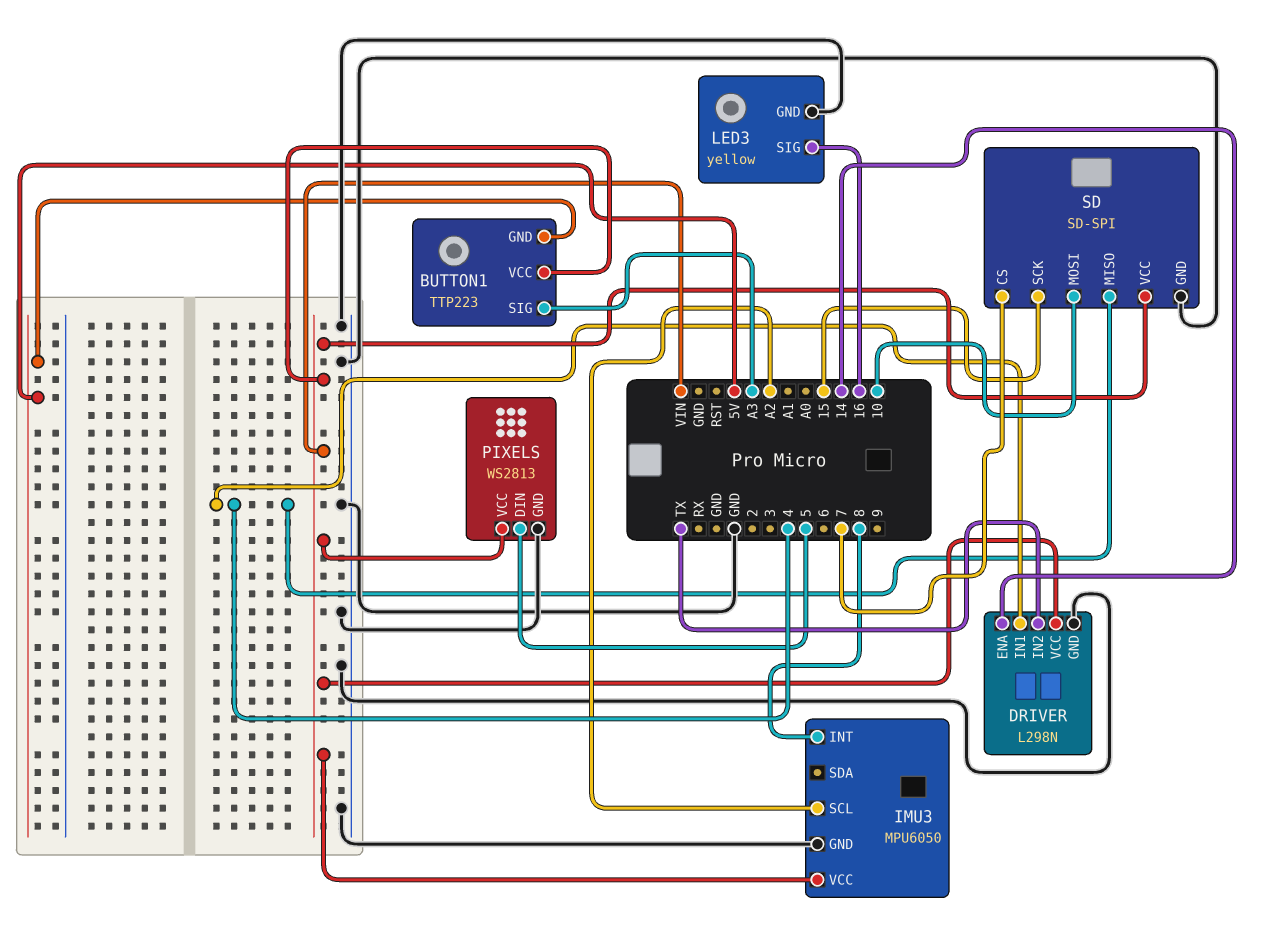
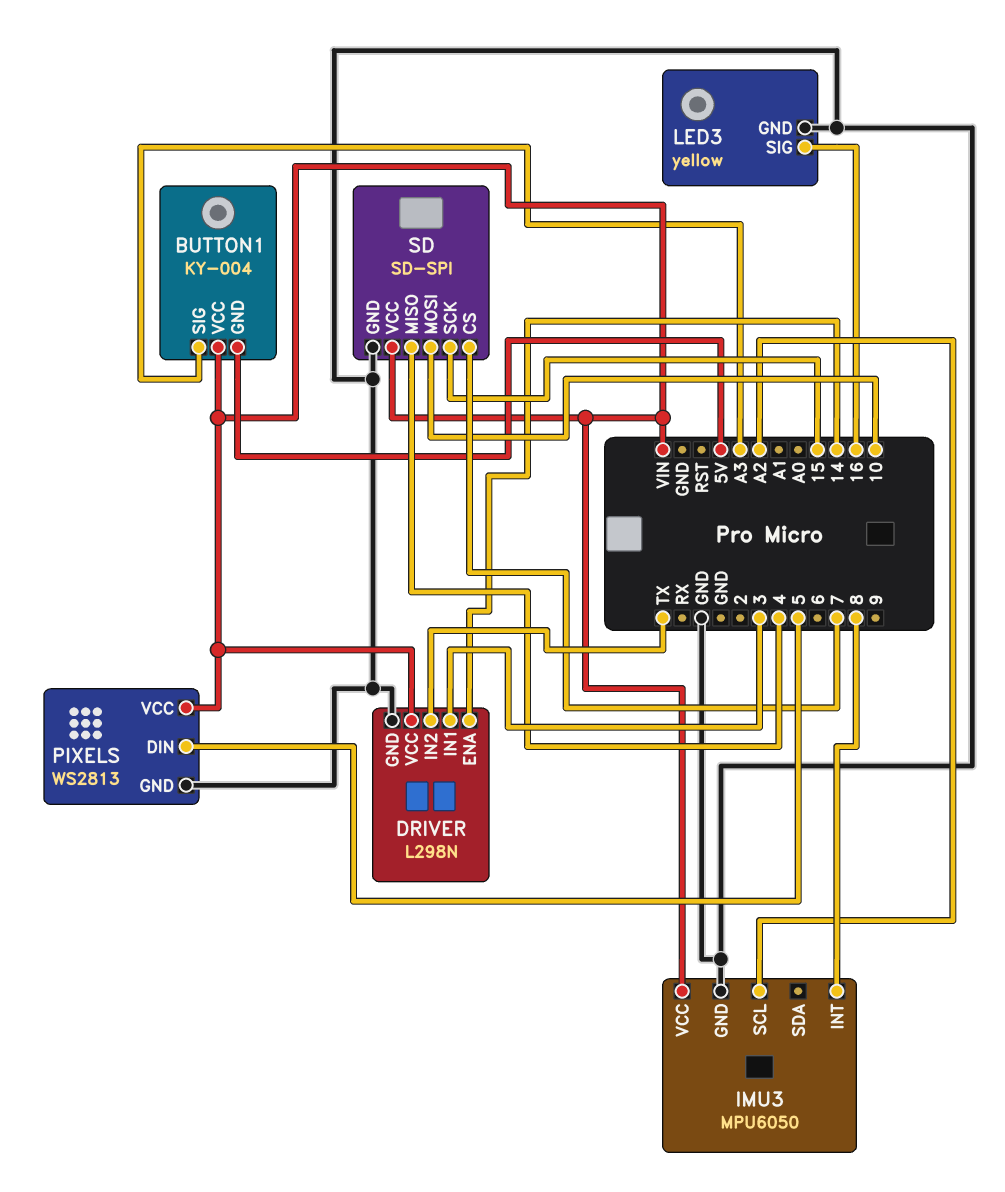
BUTTON1: TTP223 -> KY-004
DRIVER pin IN1: 4 -> 3

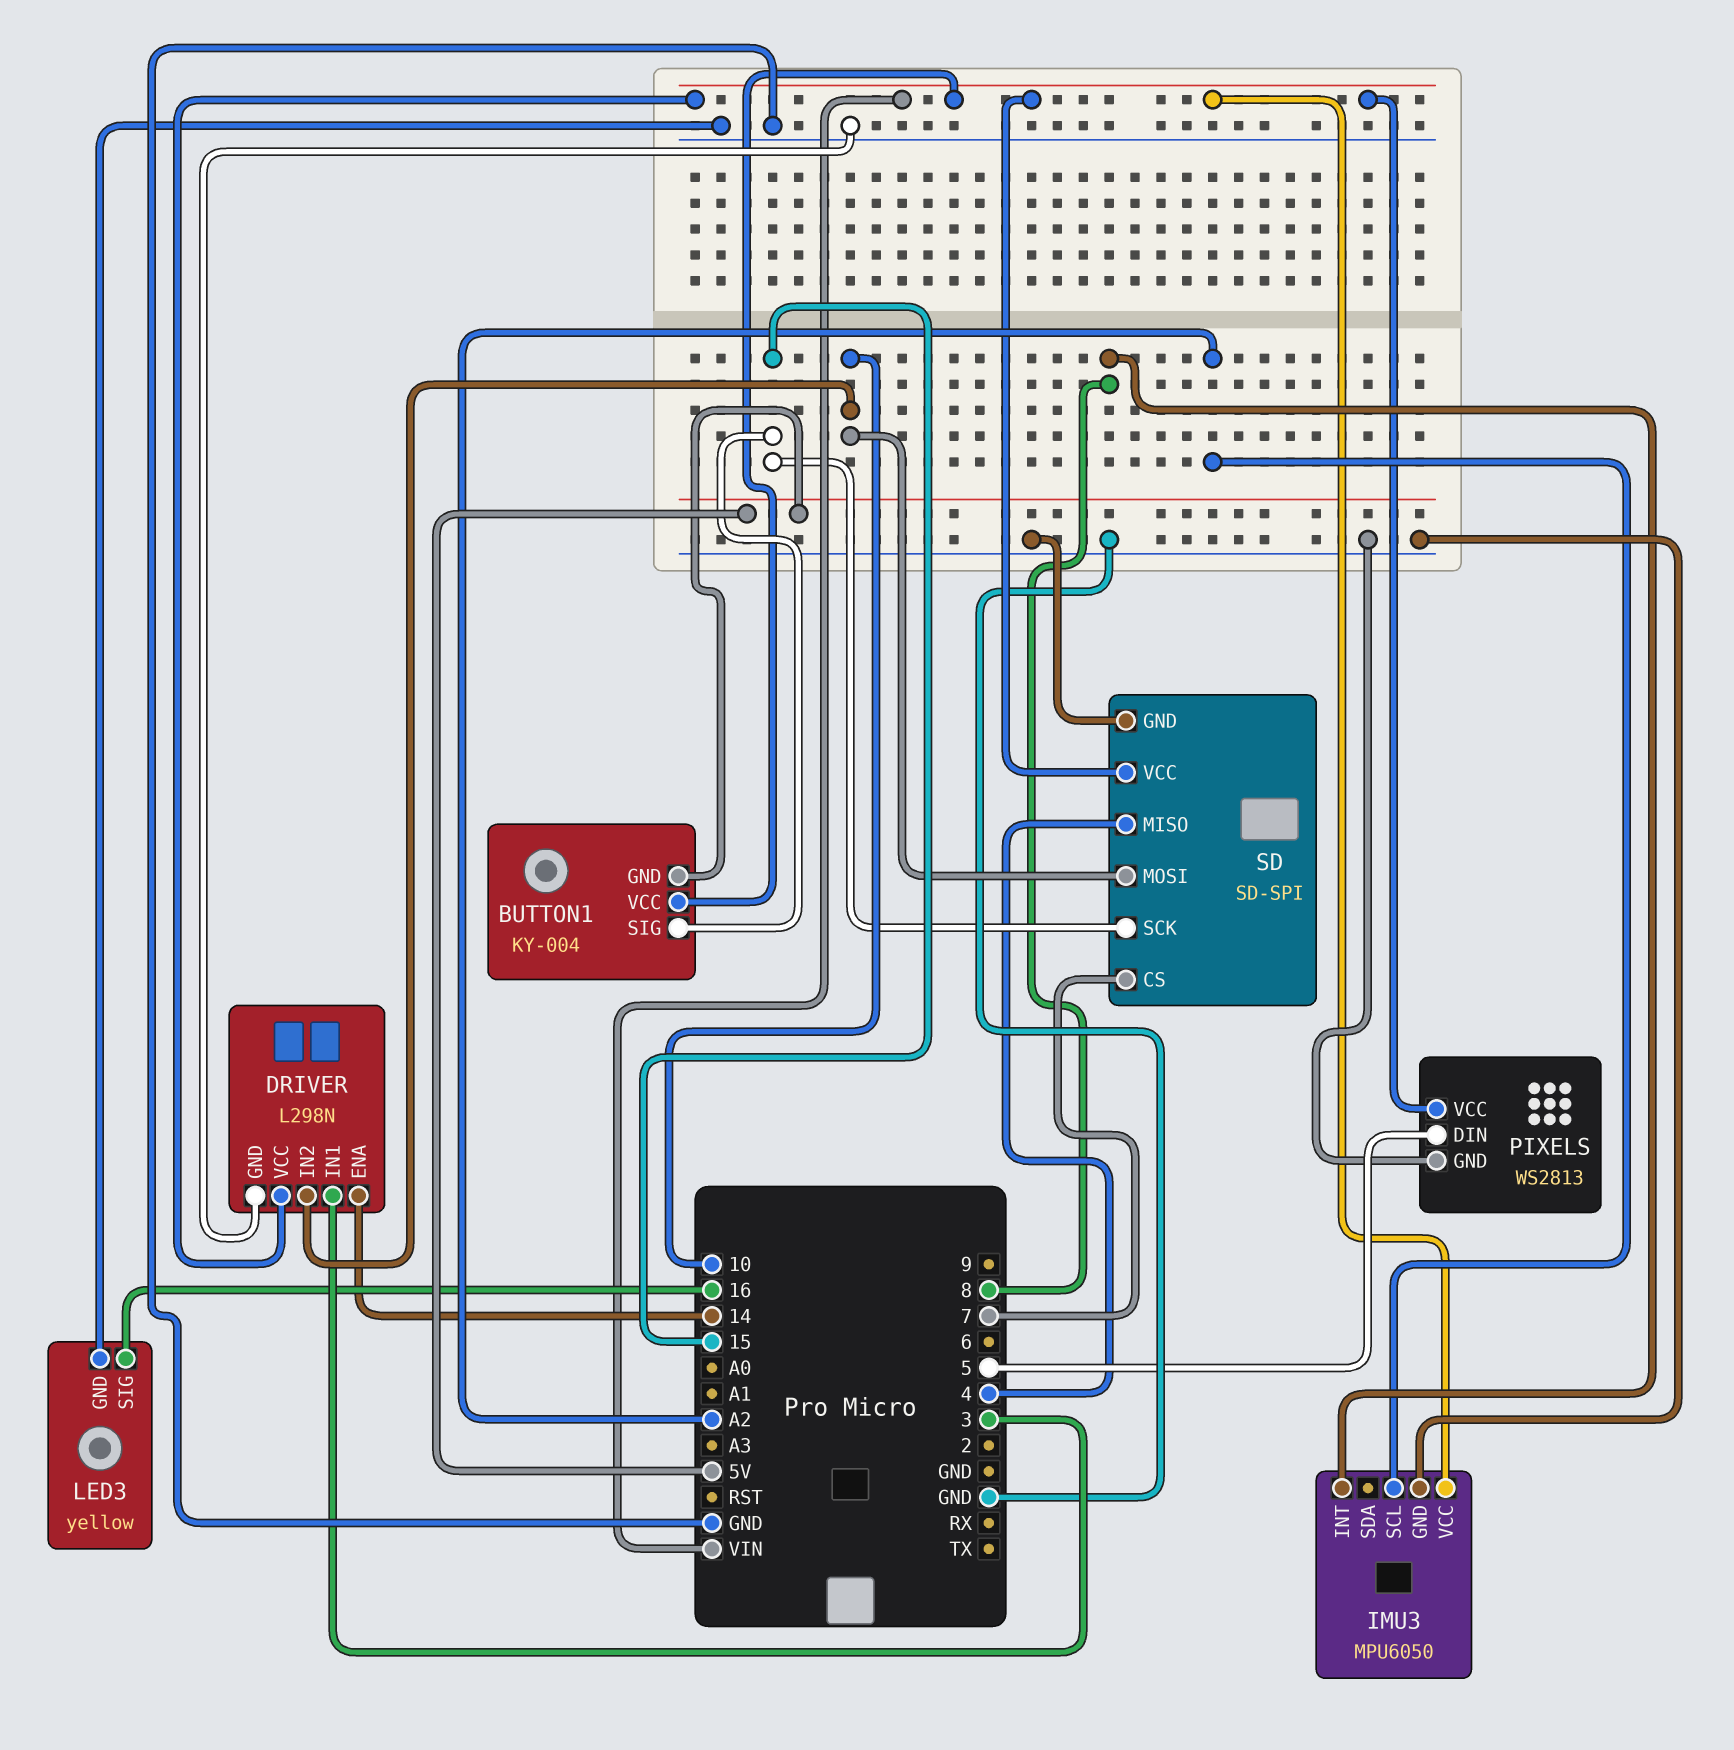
BUTTON1 pin SIG: A3 -> 15
DRIVER pin IN2: TX -> 10

